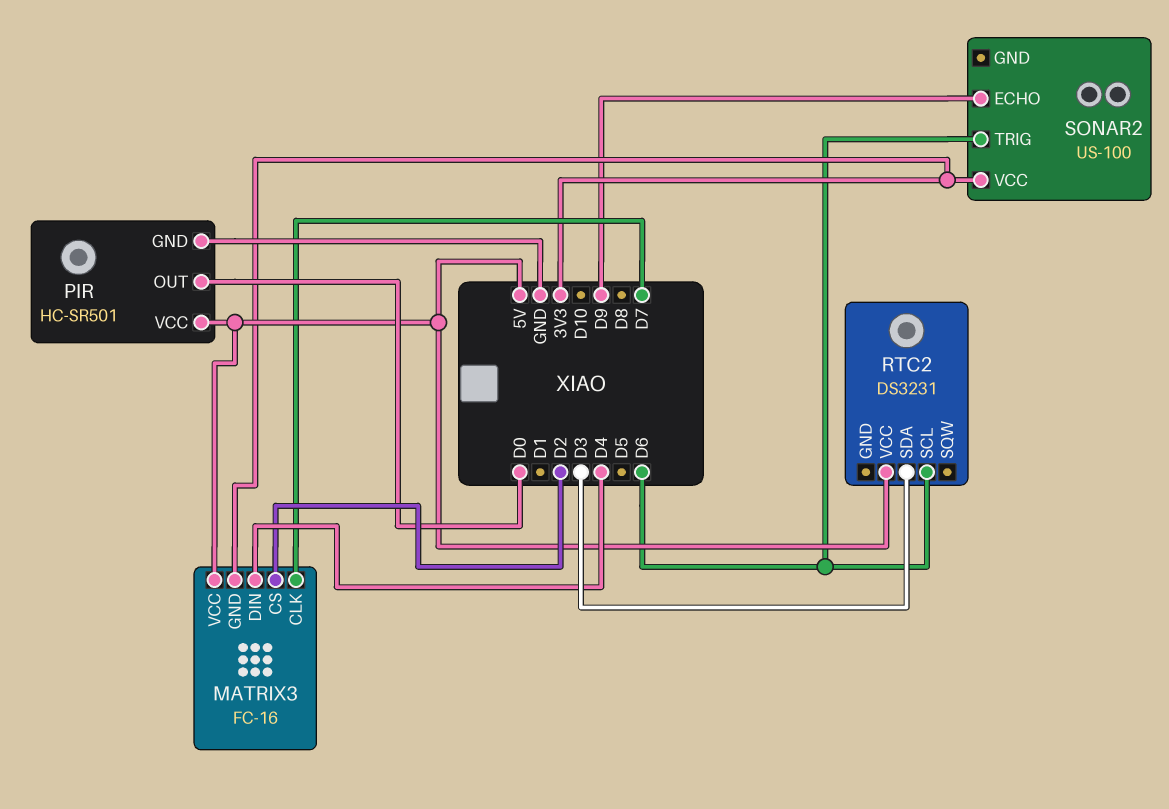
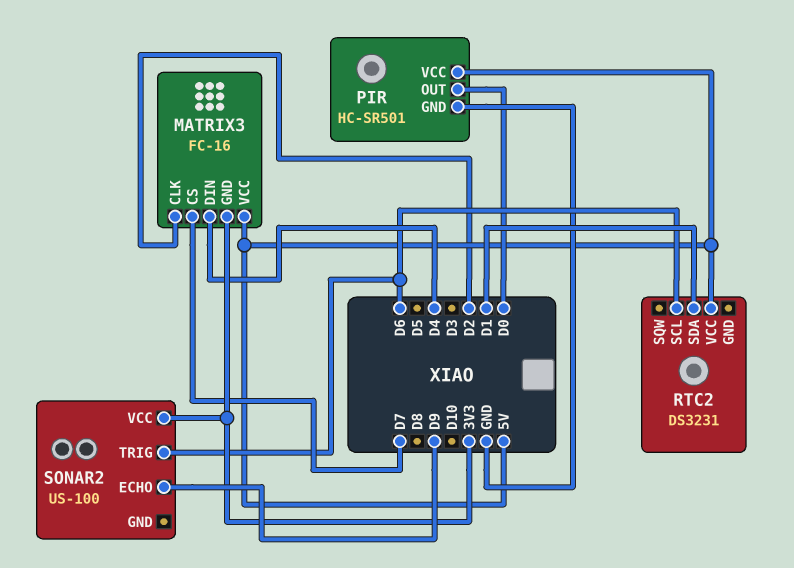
MATRIX3 pin CLK: D7 -> D2
MATRIX3 pin CS: D2 -> D7
RTC2 pin SDA: D3 -> D1

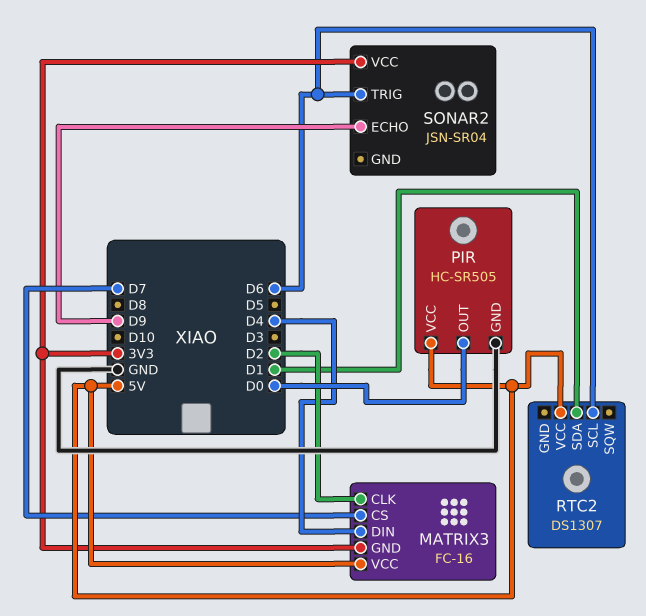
PIR: HC-SR501 -> HC-SR505
RTC2: DS3231 -> DS1307
SONAR2: US-100 -> JSN-SR04

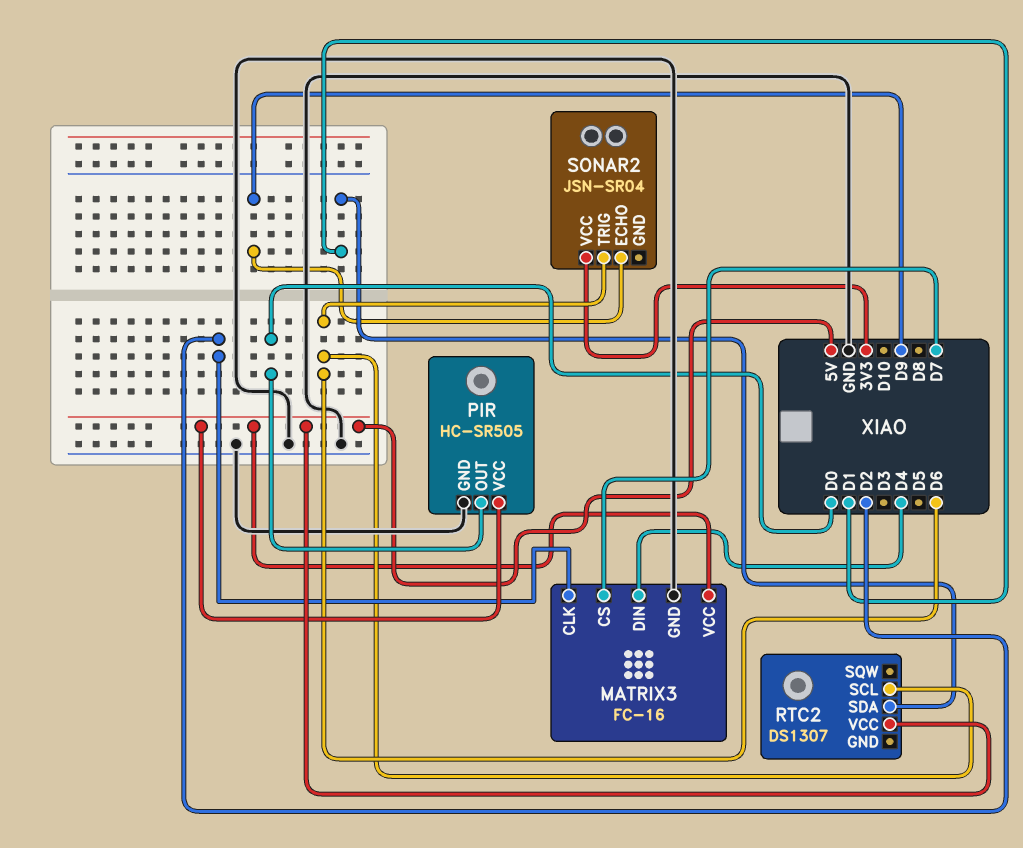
MATRIX3 pin GND: 3V3 -> GND

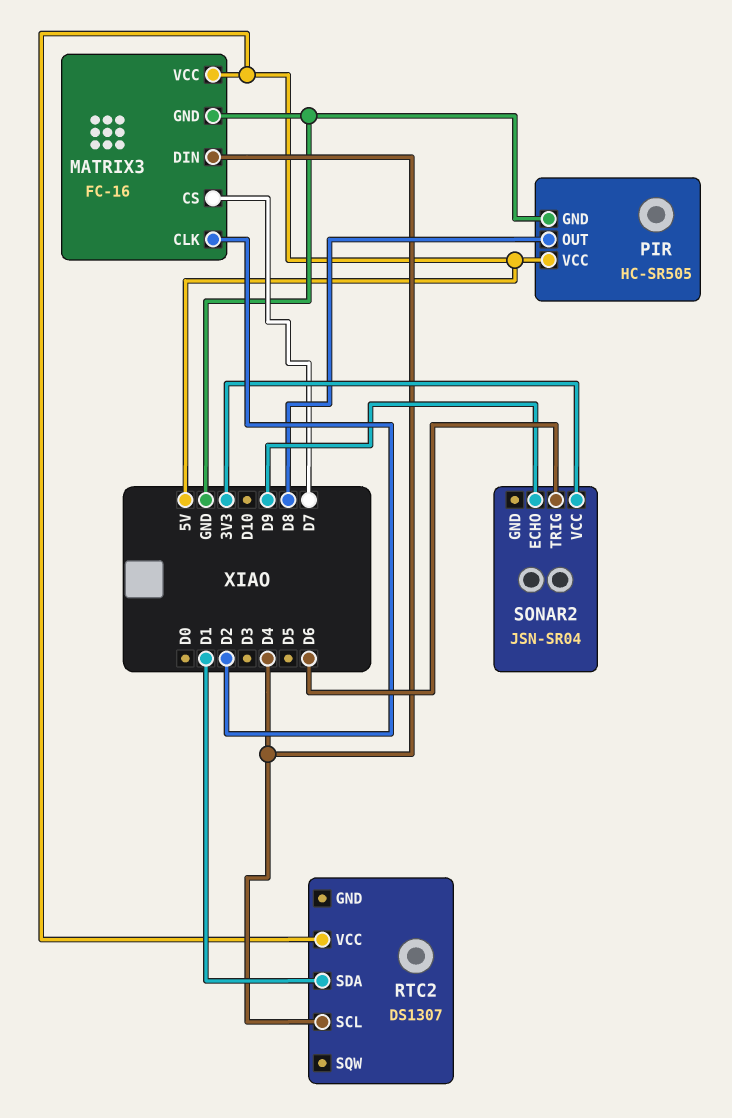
PIR pin OUT: D0 -> D8
RTC2 pin SCL: D6 -> D4

